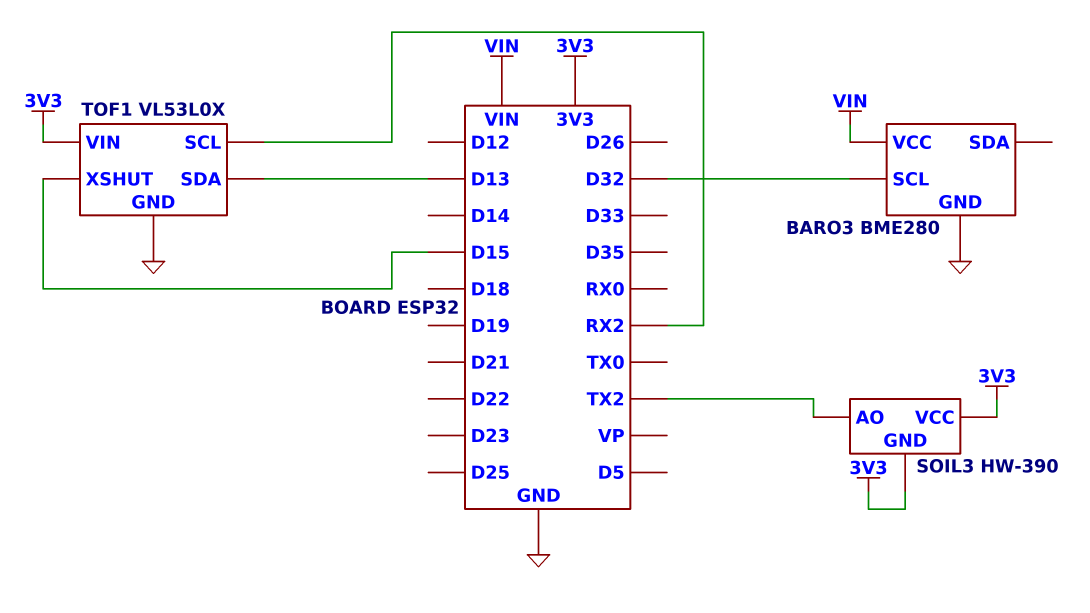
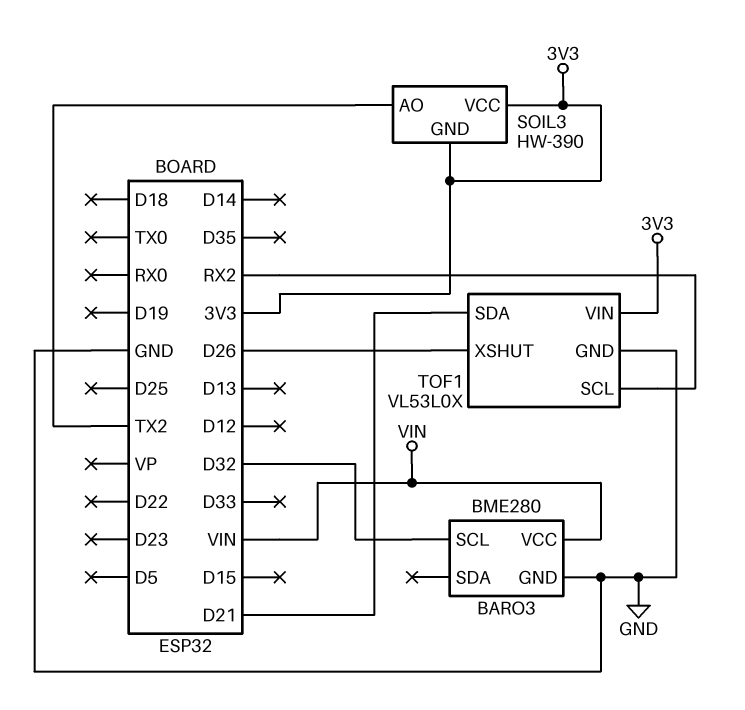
TOF1 pin SDA: D13 -> D21
TOF1 pin XSHUT: D15 -> D26

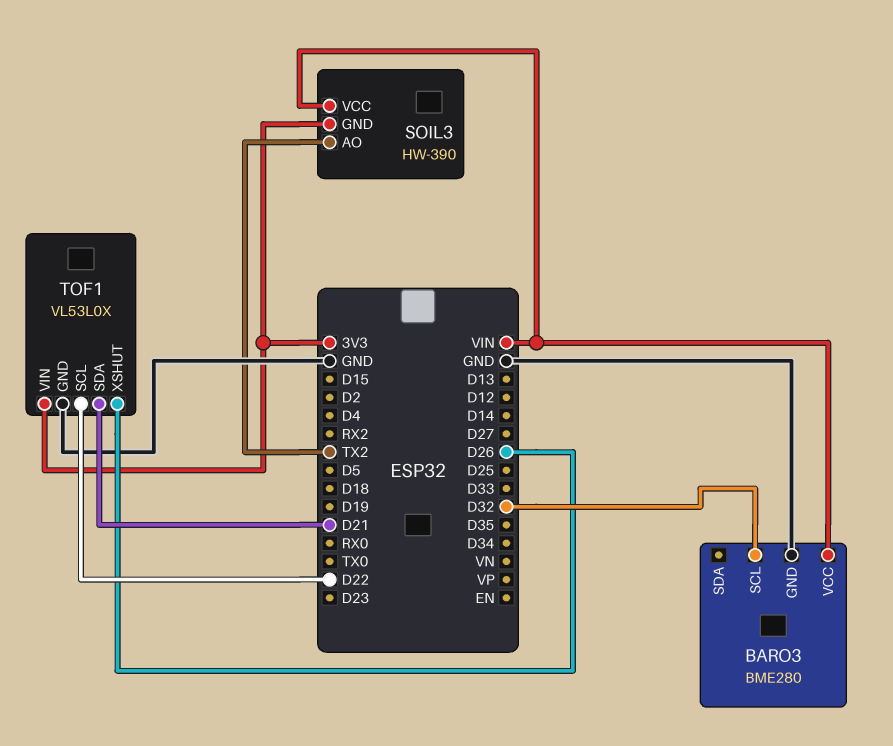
SOIL3 pin VCC: 3V3 -> VIN
TOF1 pin SCL: RX2 -> D22

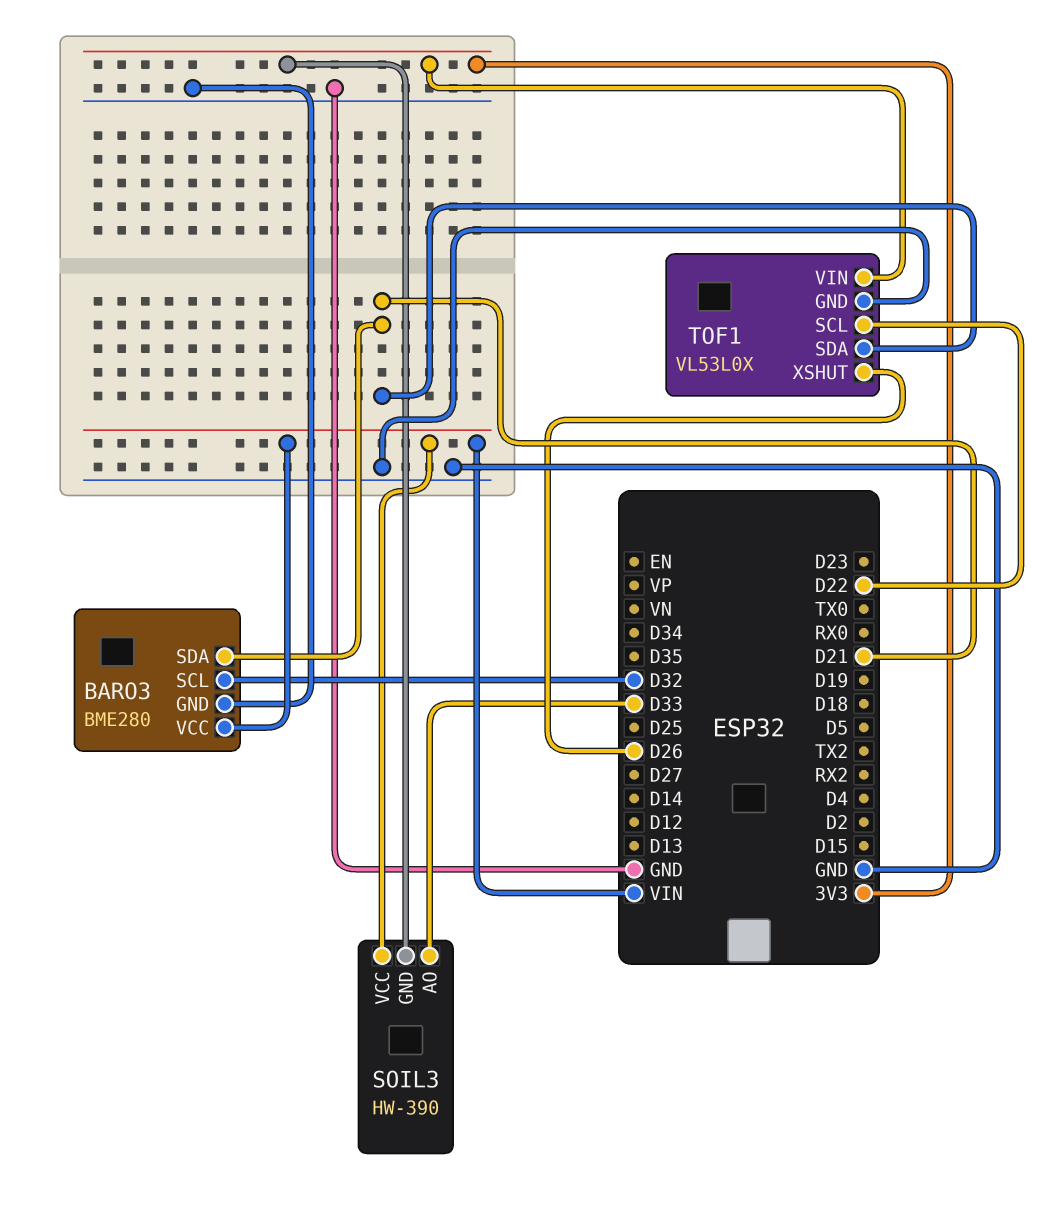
BARO3 pin SDA: none -> D21
SOIL3 pin AO: TX2 -> D33

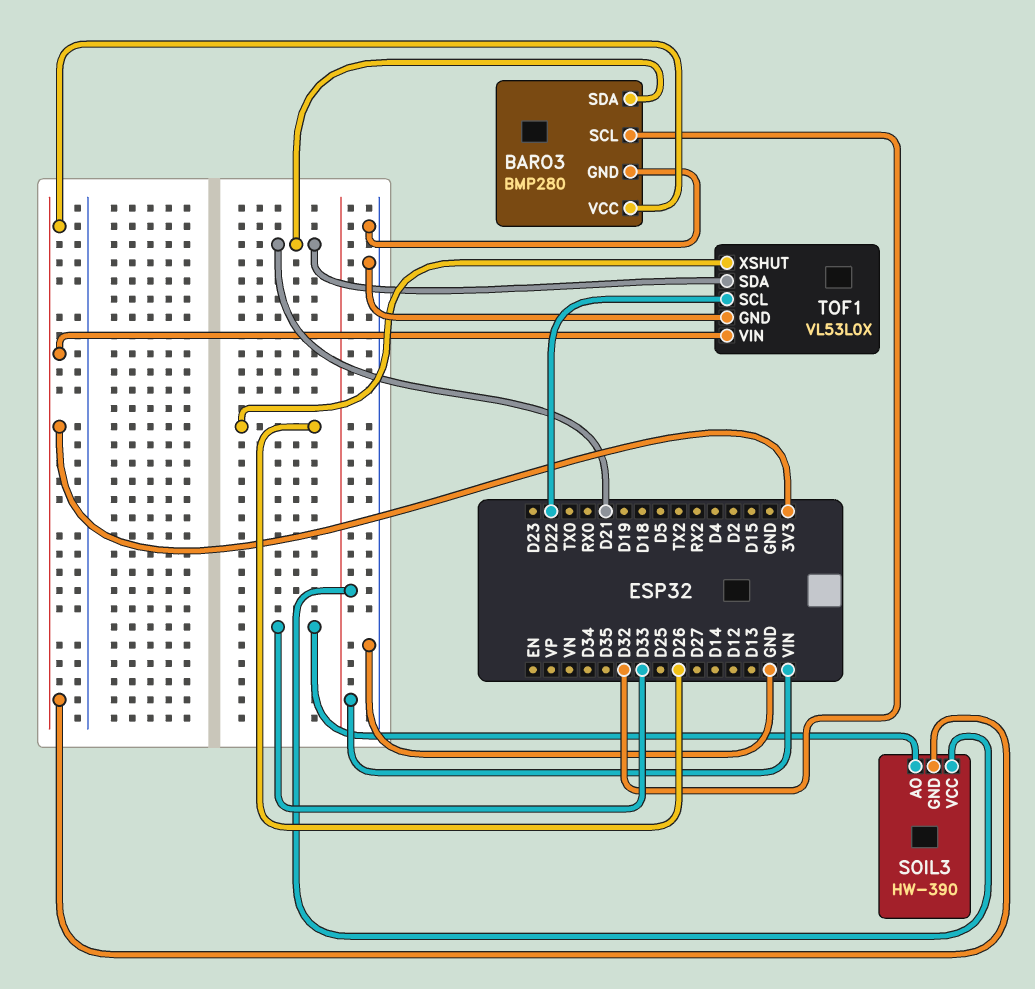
BARO3: BME280 -> BMP280
BARO3 pin VCC: VIN -> 3V3

